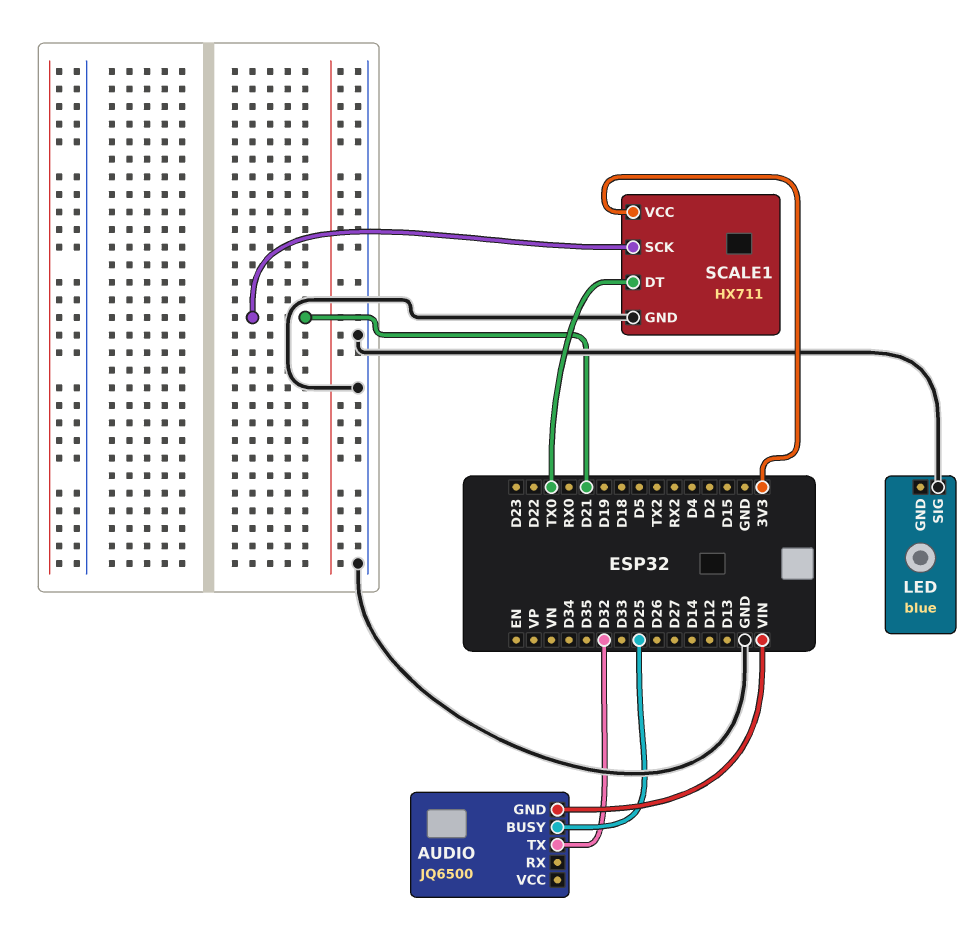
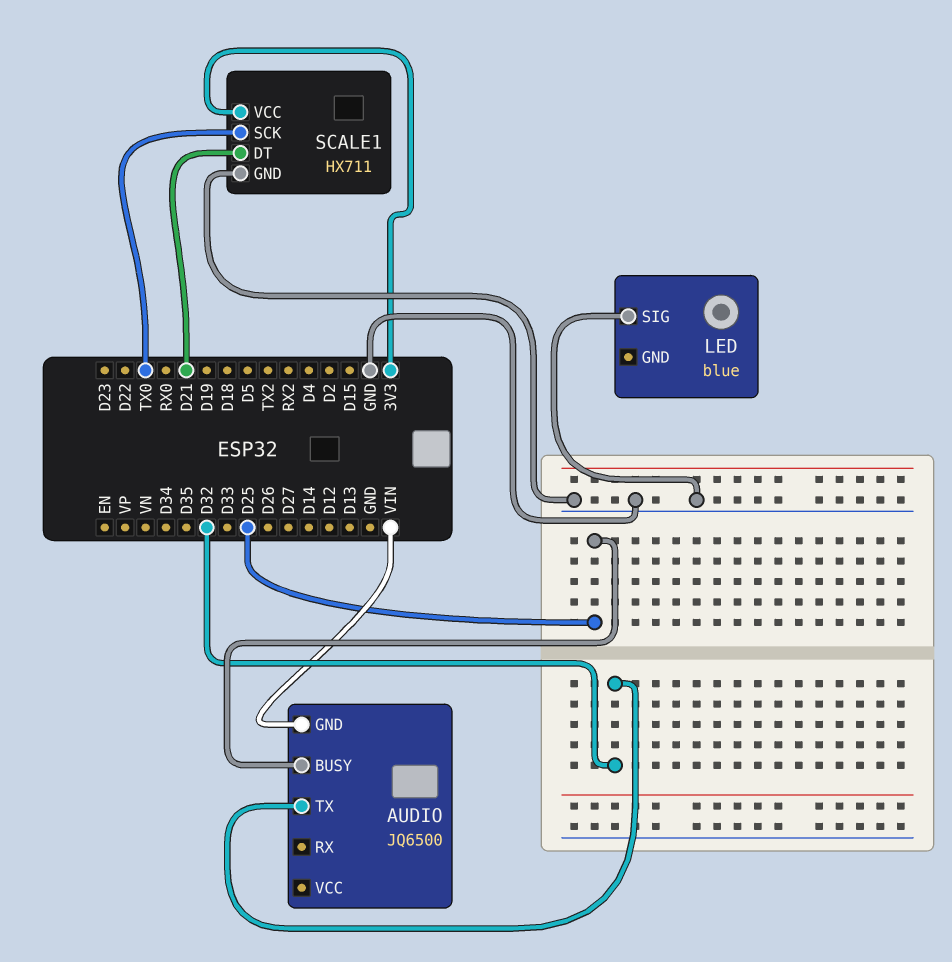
SCALE1 pin DT: TX0 -> D21
SCALE1 pin SCK: D21 -> TX0

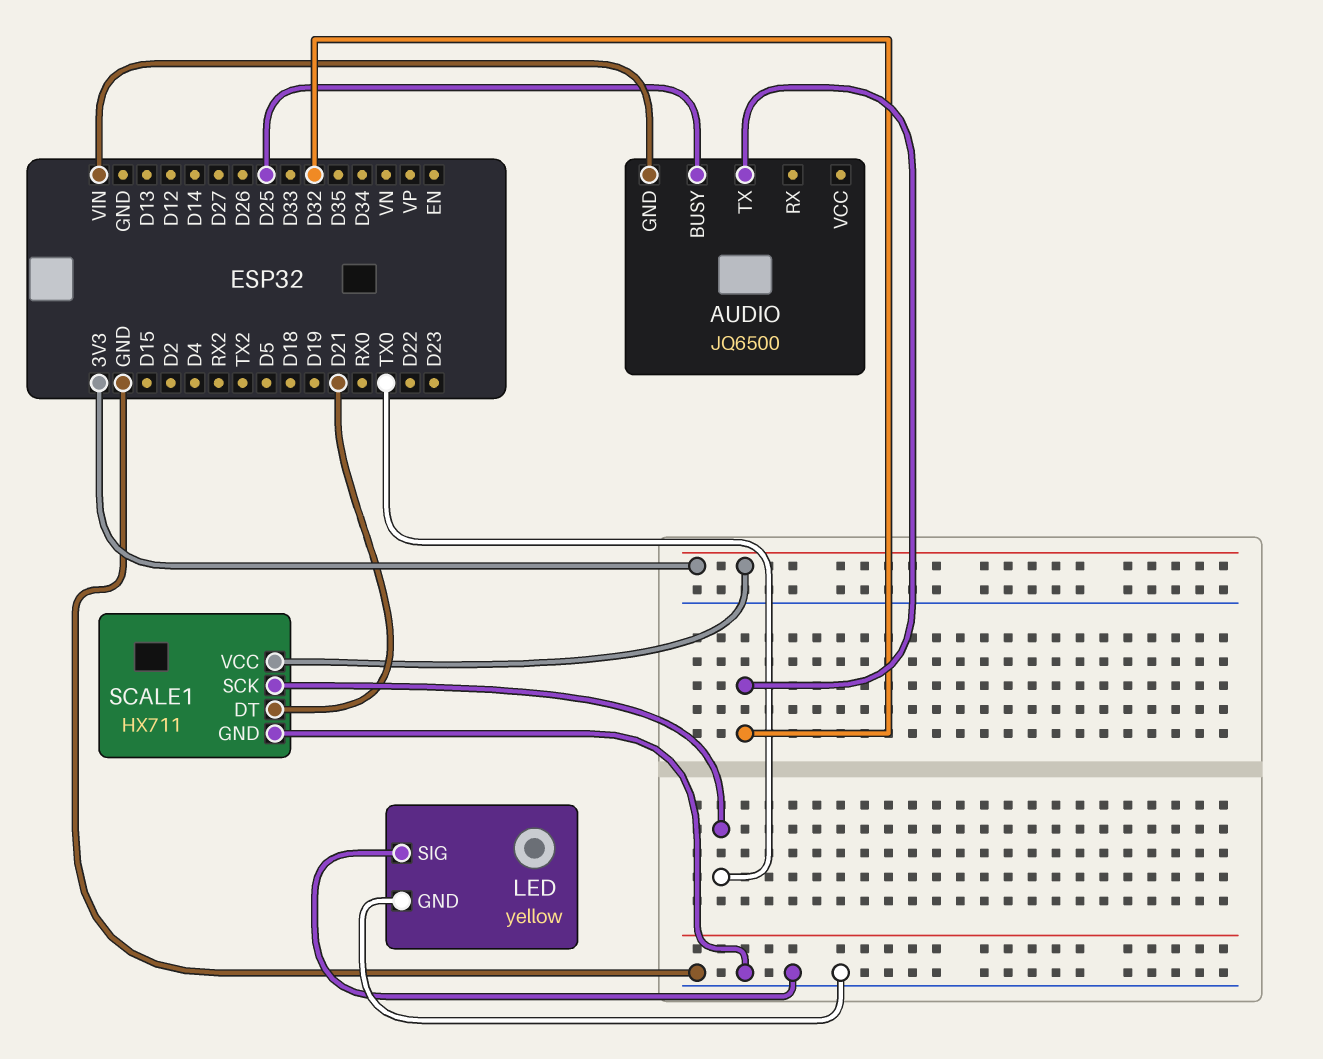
LED: blue -> yellow
LED pin GND: none -> GND

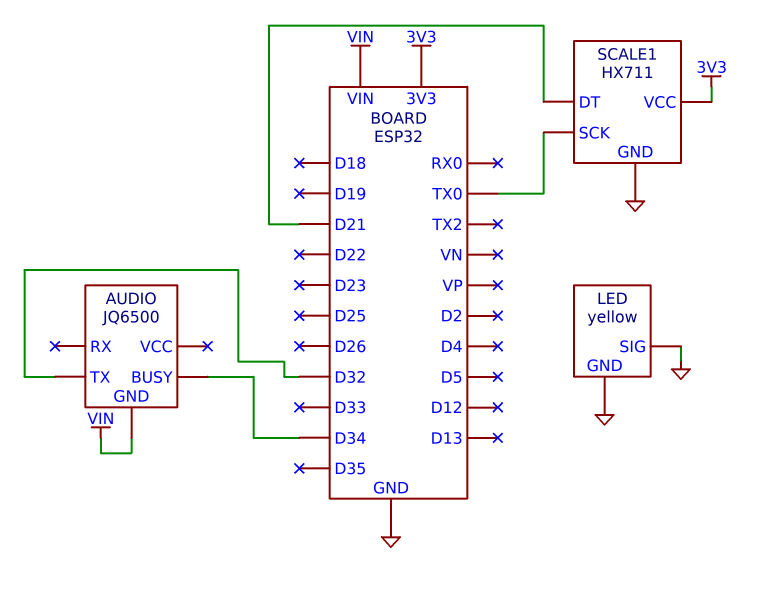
AUDIO pin BUSY: D25 -> D34

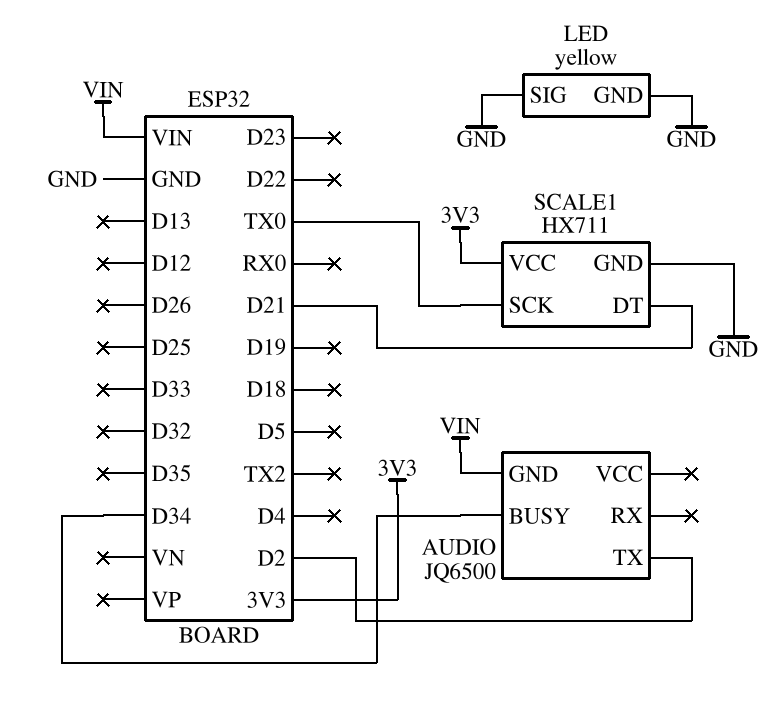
AUDIO pin TX: D32 -> D2

